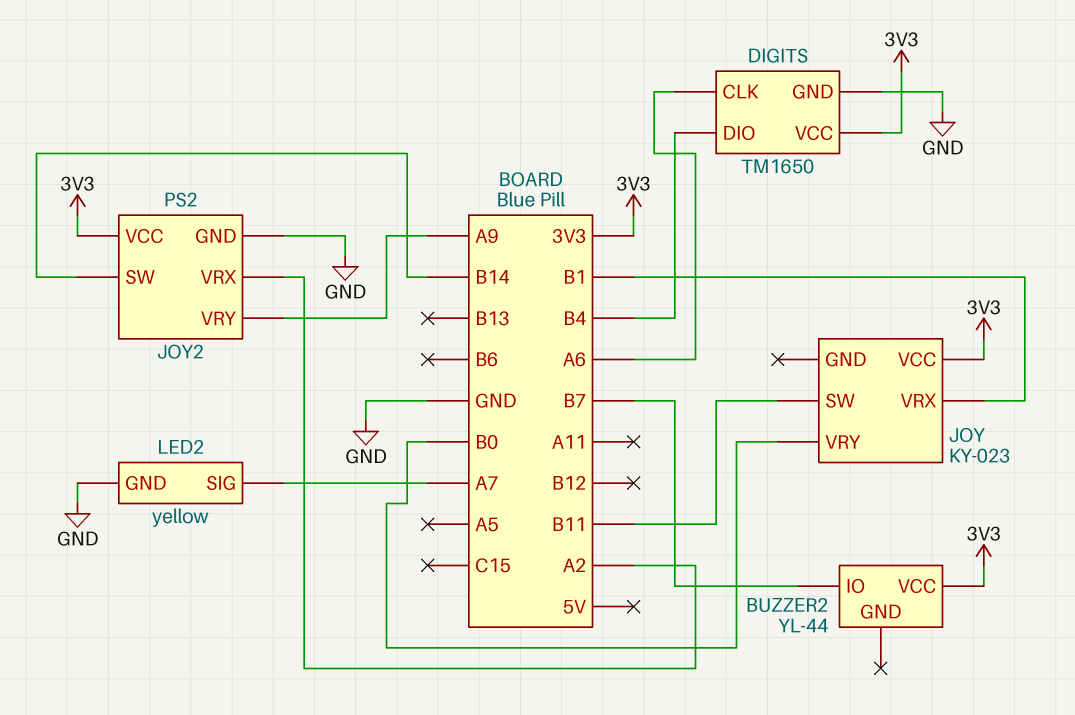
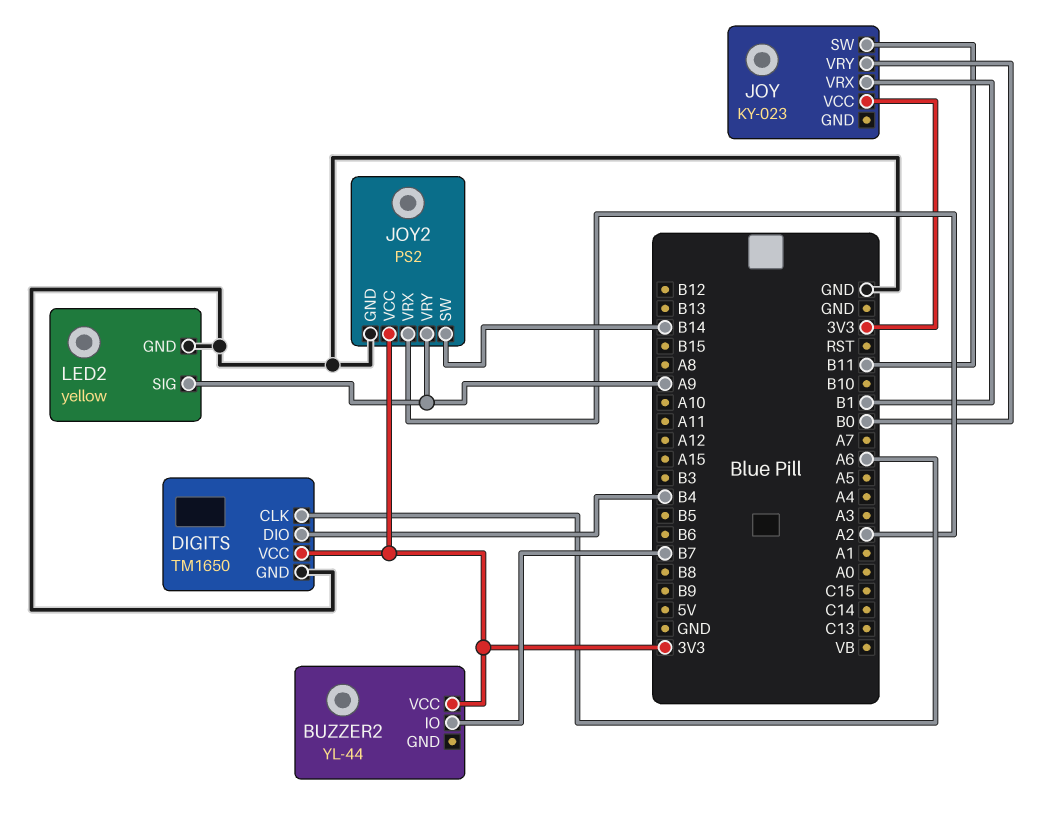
LED2 pin SIG: A7 -> A9

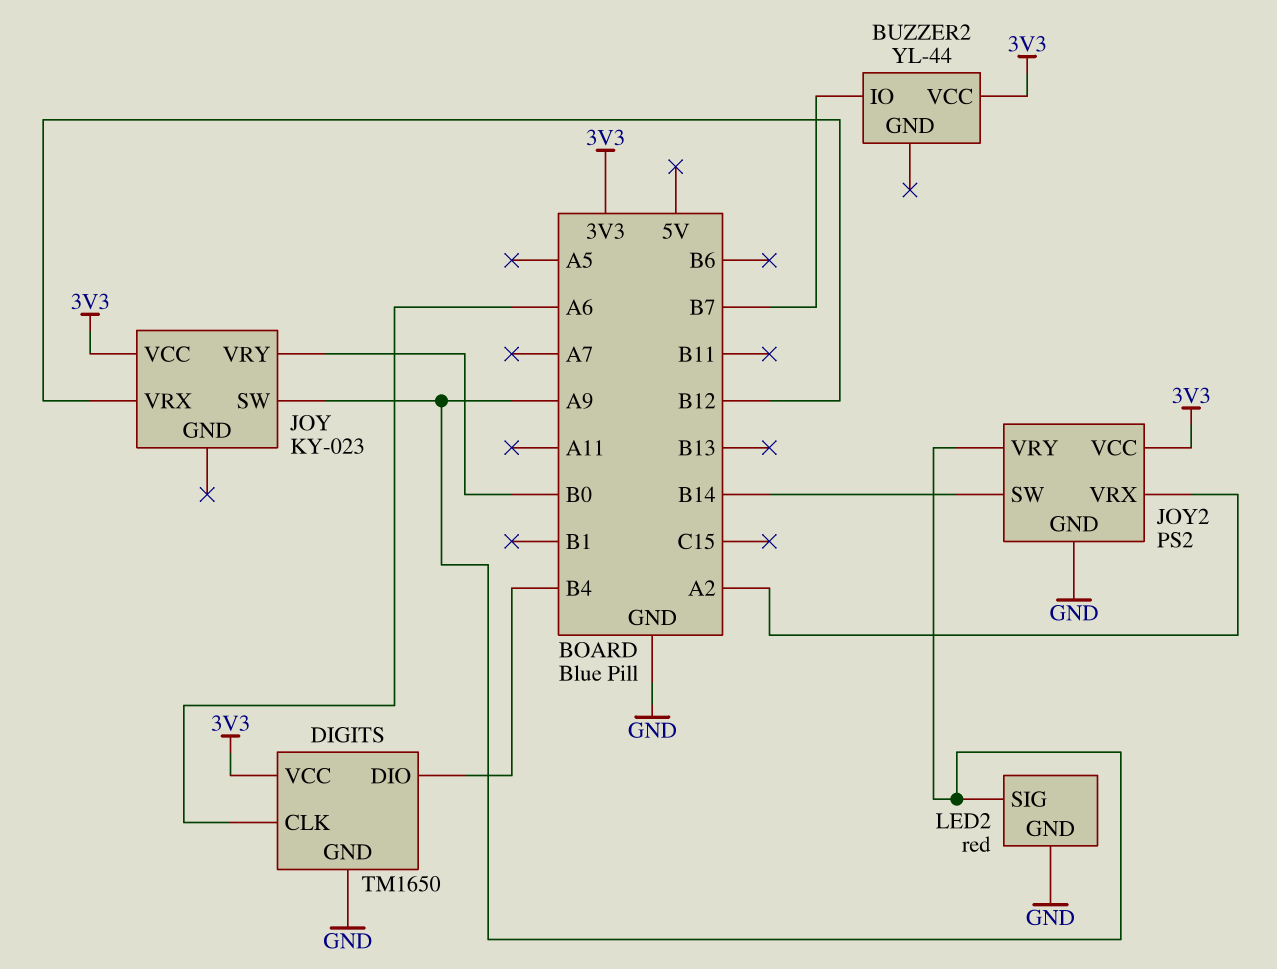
JOY pin SW: B11 -> A9
JOY pin VRX: B1 -> B12
LED2: yellow -> red

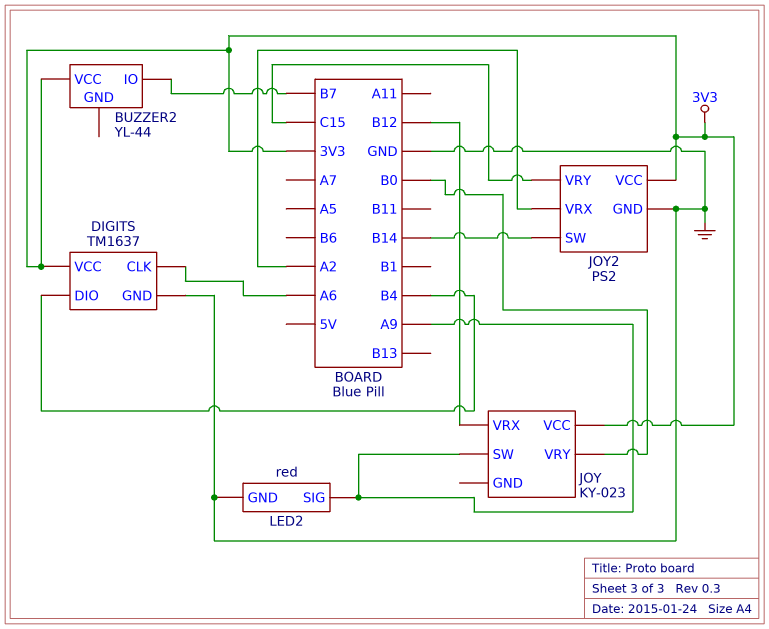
DIGITS: TM1650 -> TM1637
JOY2 pin VRY: A9 -> C15

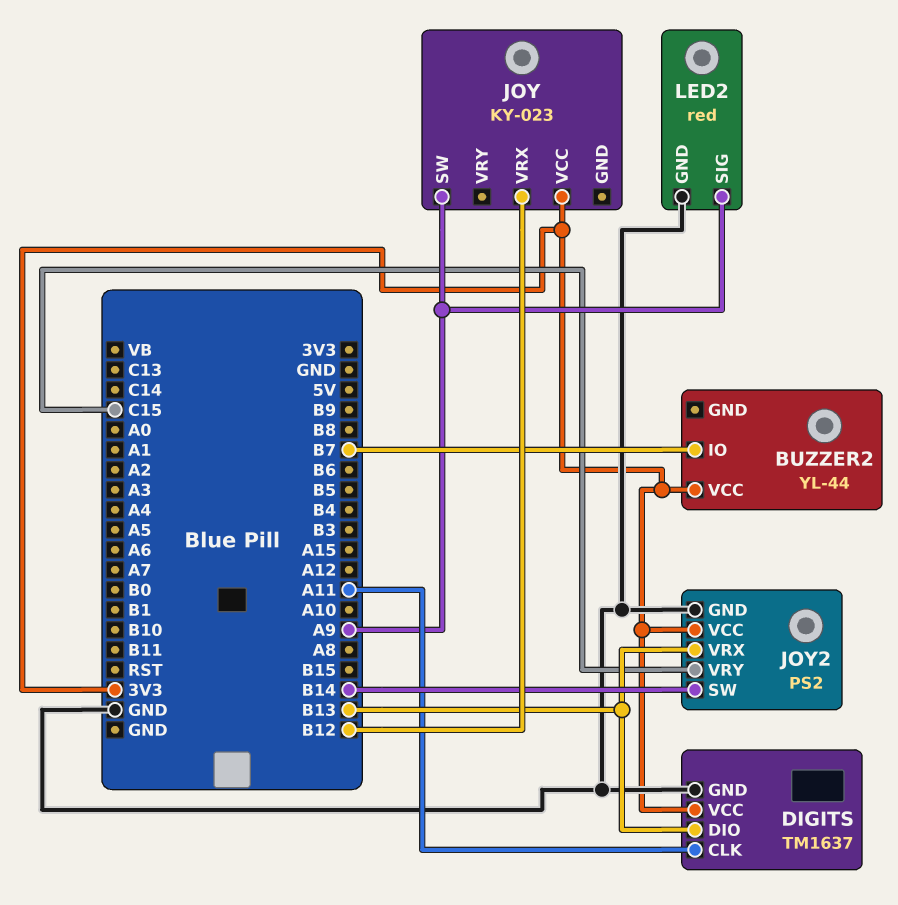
DIGITS pin CLK: A6 -> A11
DIGITS pin DIO: B4 -> B13
JOY pin VRY: B0 -> none
JOY2 pin VRX: A2 -> B13

